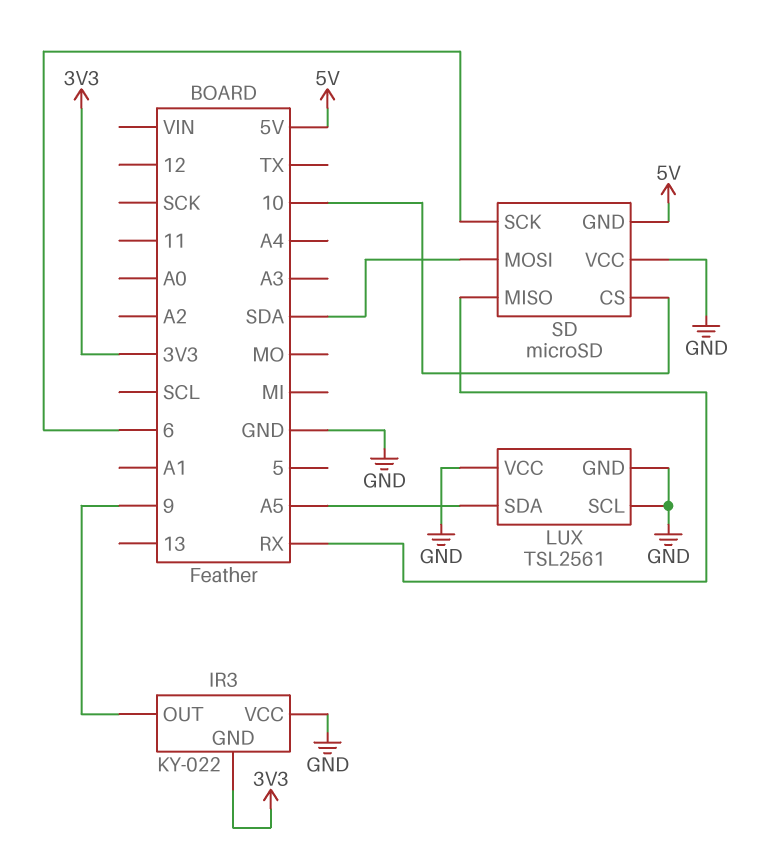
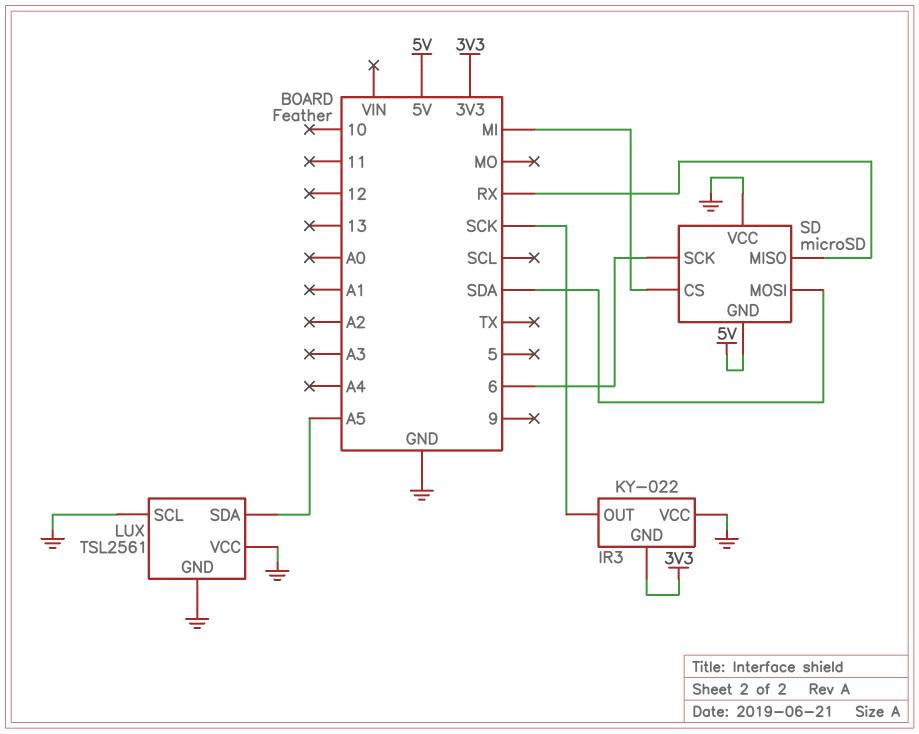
IR3 pin OUT: 9 -> SCK
SD pin CS: 10 -> MI

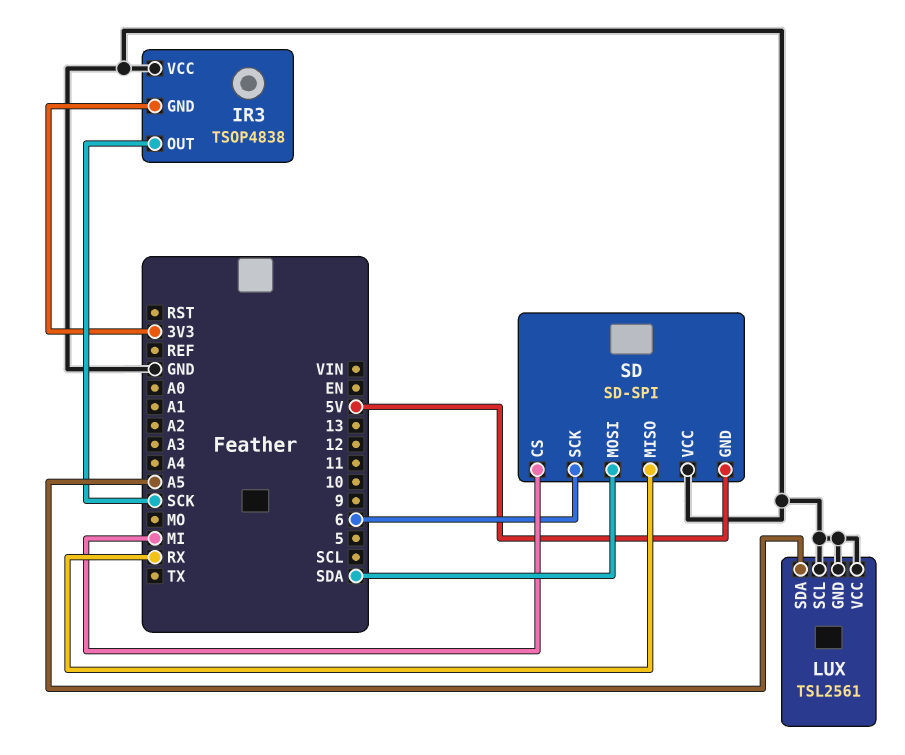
IR3: KY-022 -> TSOP4838
SD: microSD -> SD-SPI

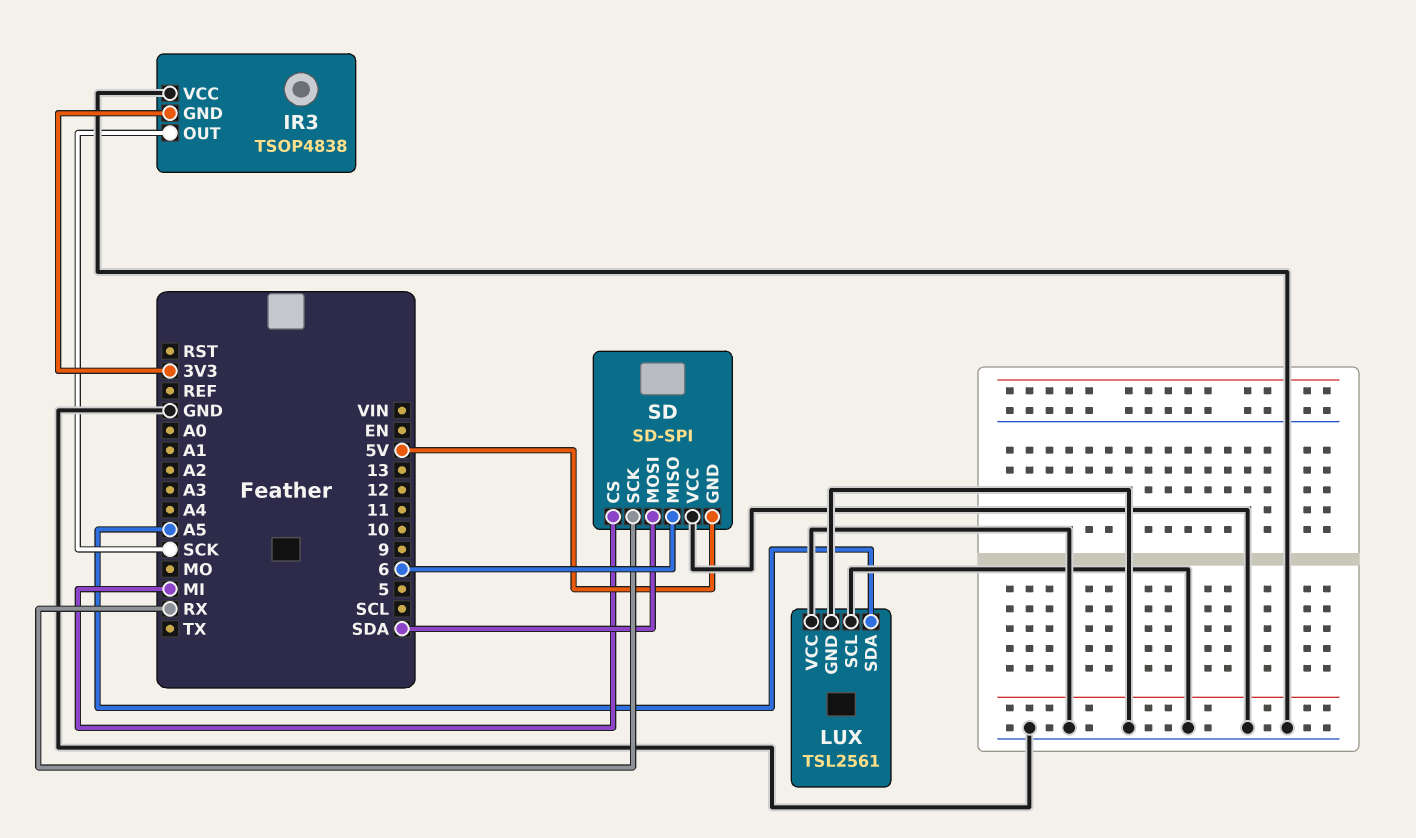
SD pin MISO: RX -> 6
SD pin SCK: 6 -> RX

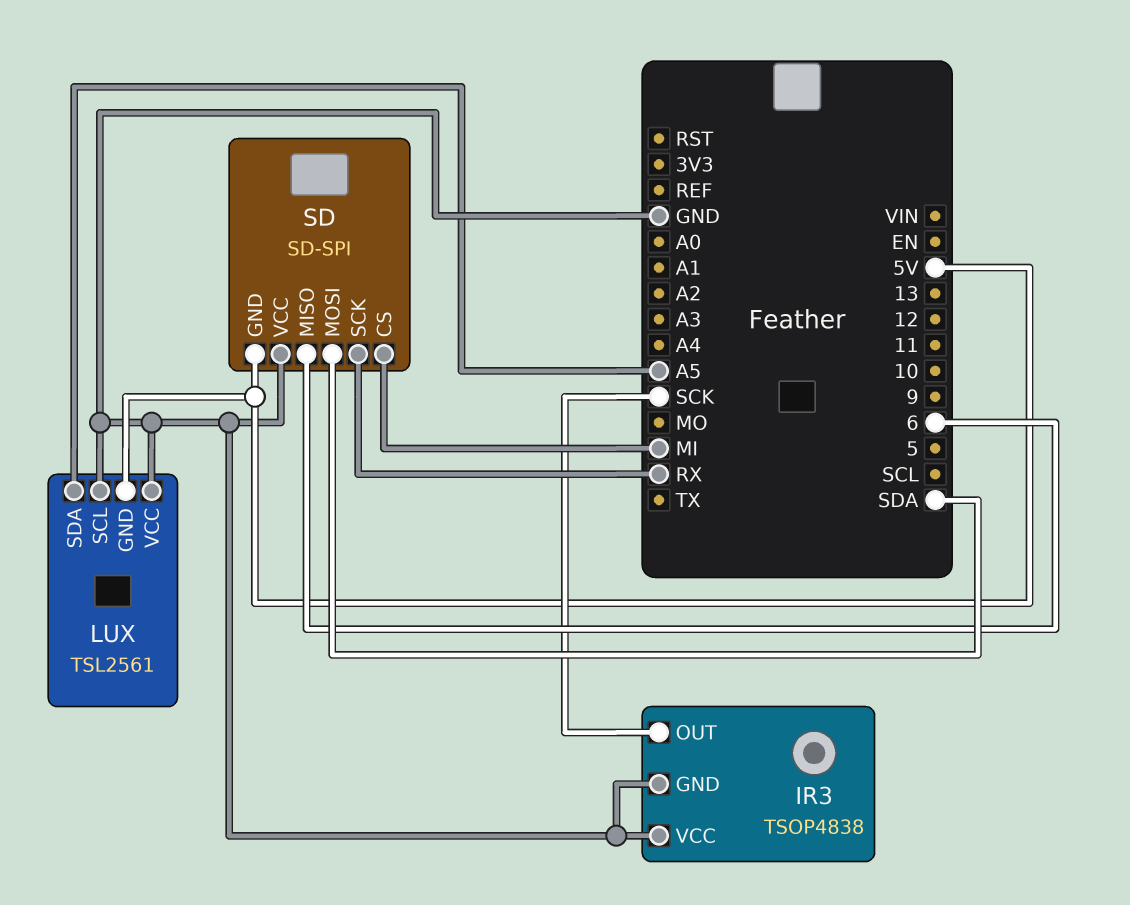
IR3 pin GND: 3V3 -> GND
LUX pin GND: GND -> 5V

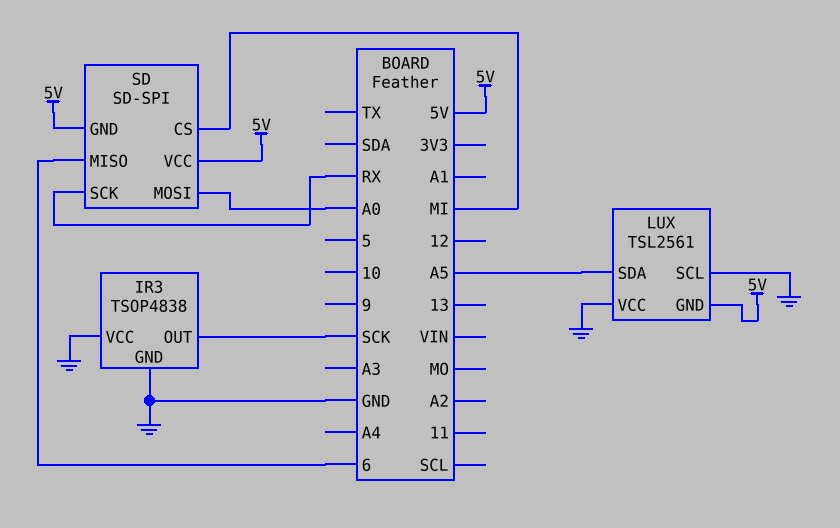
SD pin MOSI: SDA -> A0
SD pin VCC: GND -> 5V

